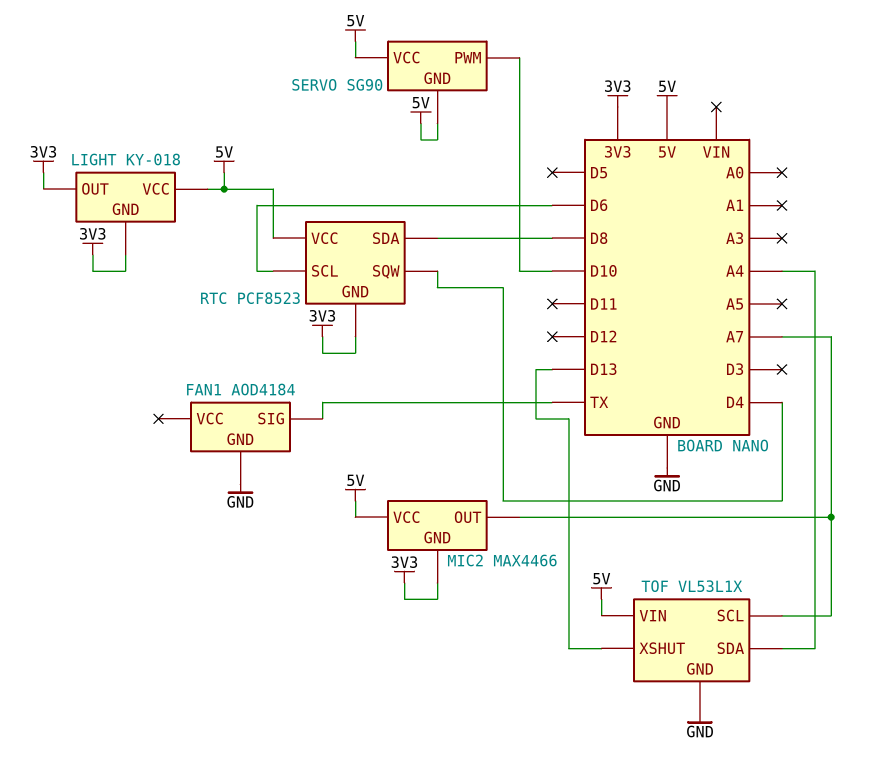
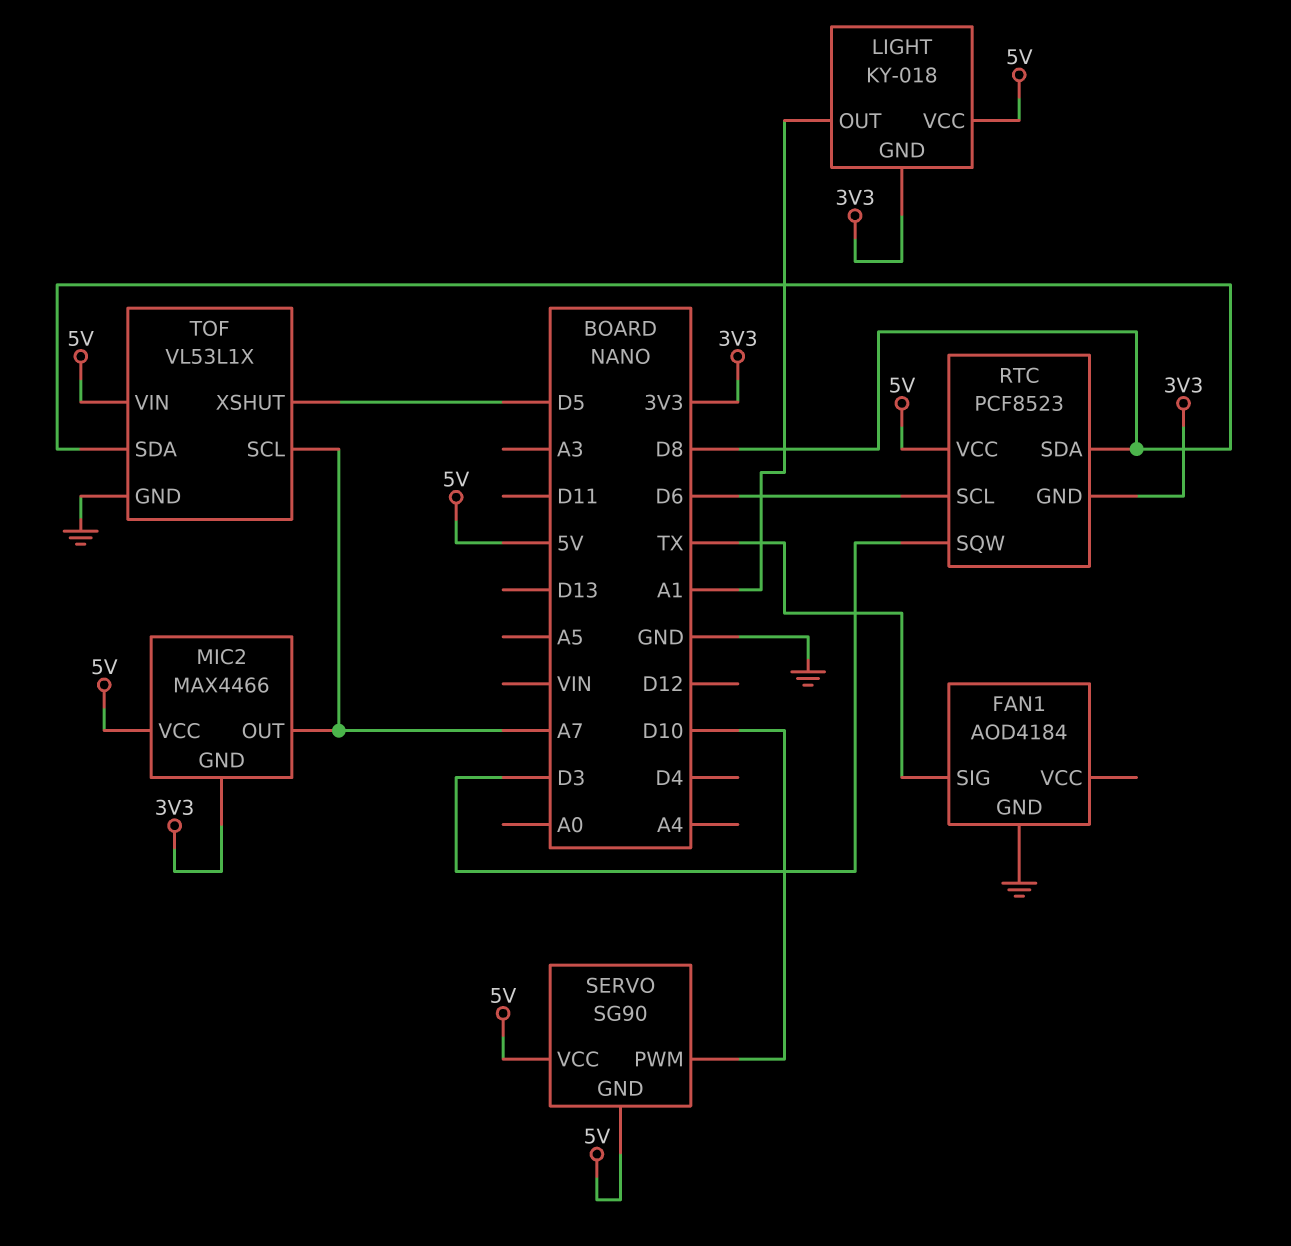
LIGHT pin OUT: 3V3 -> A1
RTC pin SQW: D4 -> D3
TOF pin SDA: A4 -> D8
TOF pin XSHUT: D13 -> D5

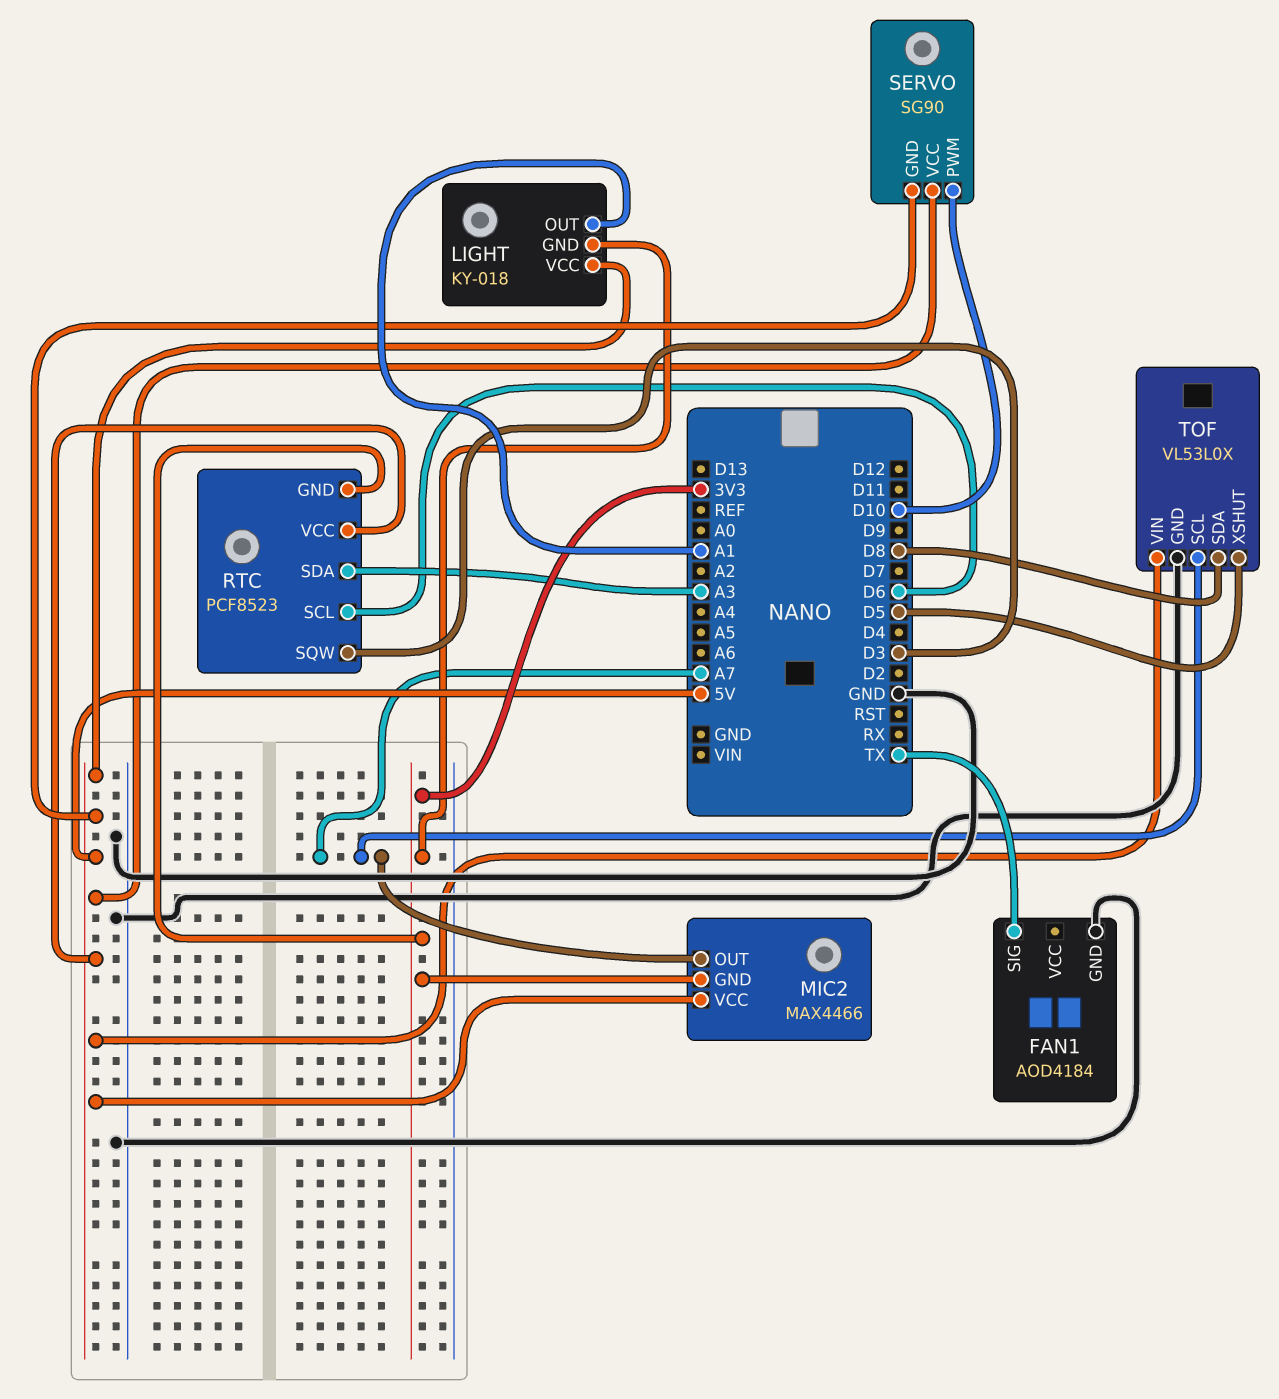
RTC pin SDA: D8 -> A3
TOF: VL53L1X -> VL53L0X

